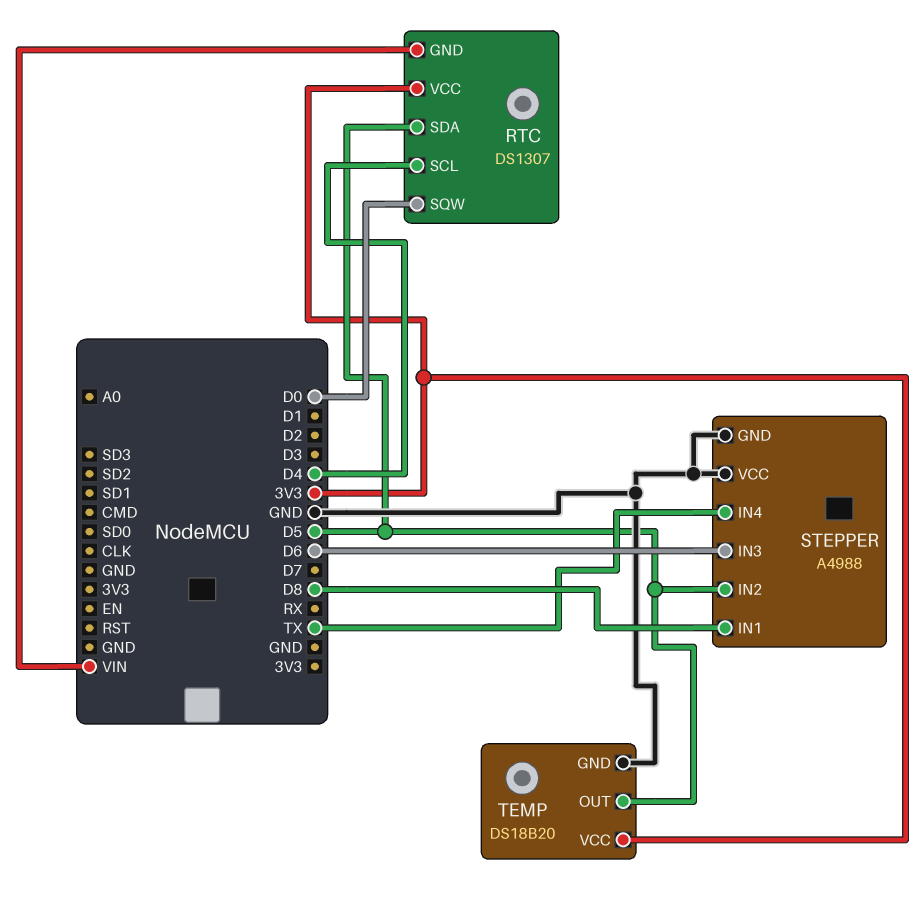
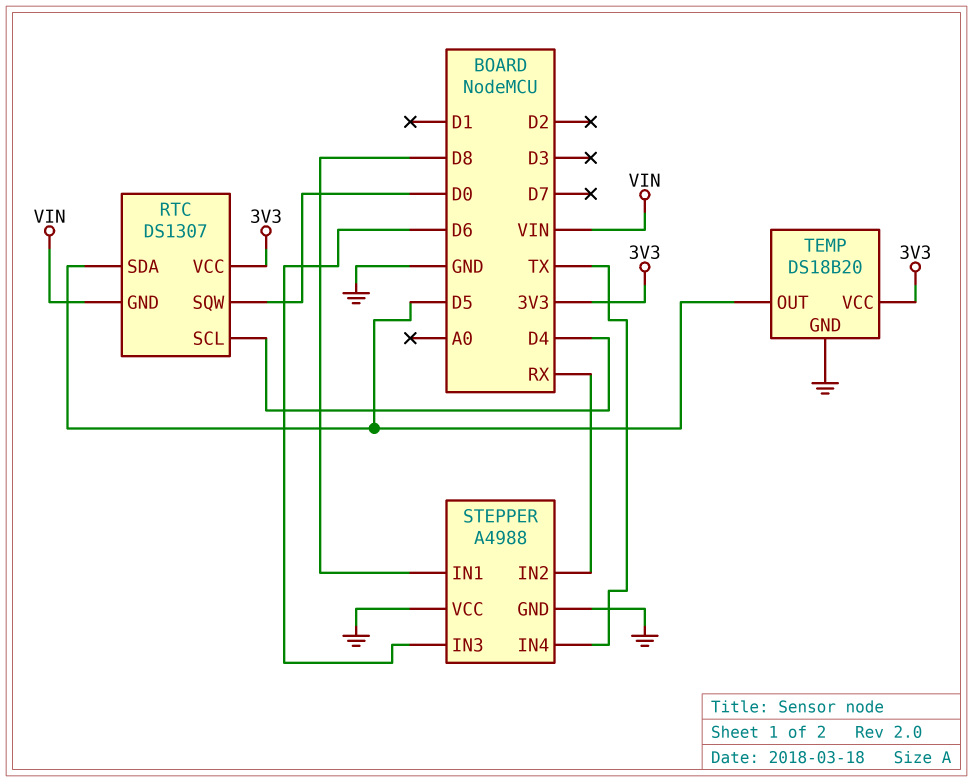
STEPPER pin IN2: D5 -> RX

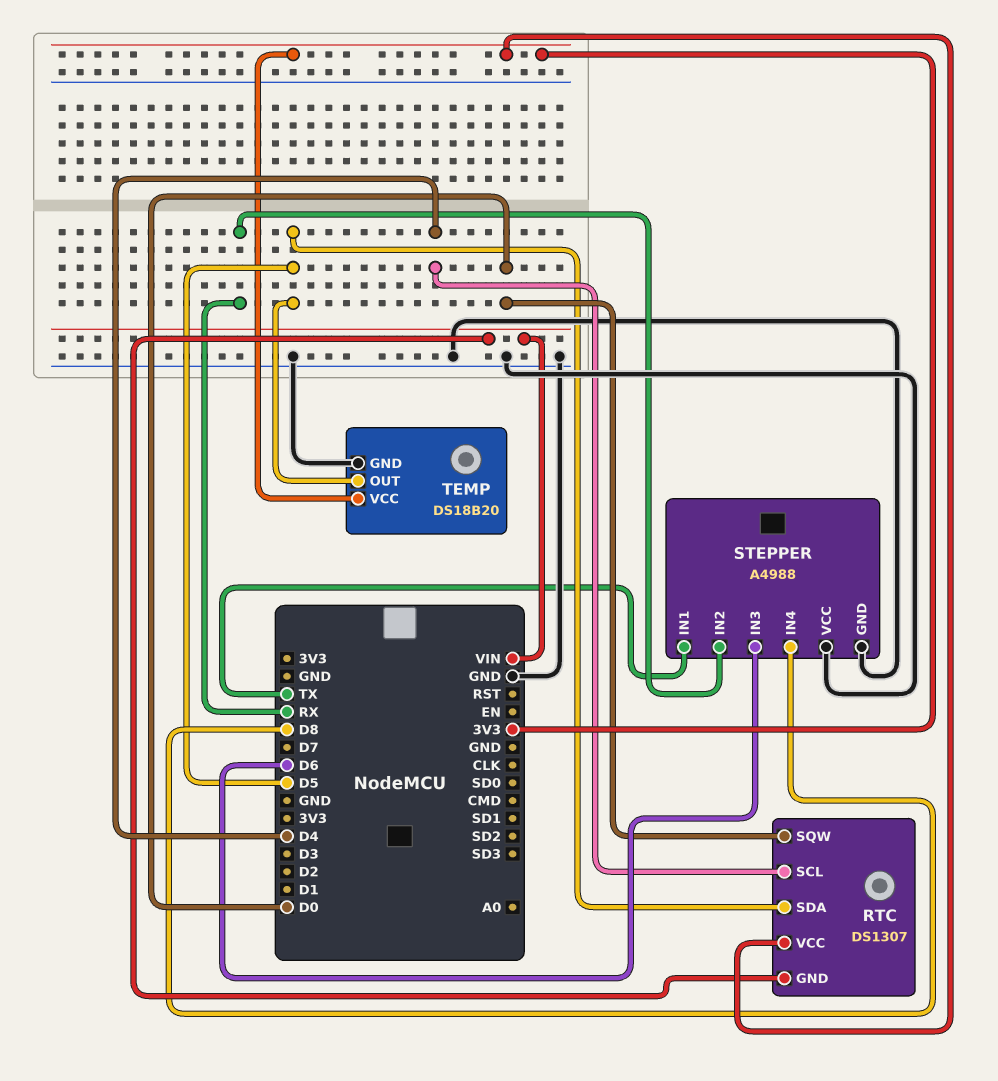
STEPPER pin IN1: D8 -> TX
STEPPER pin IN4: TX -> D8

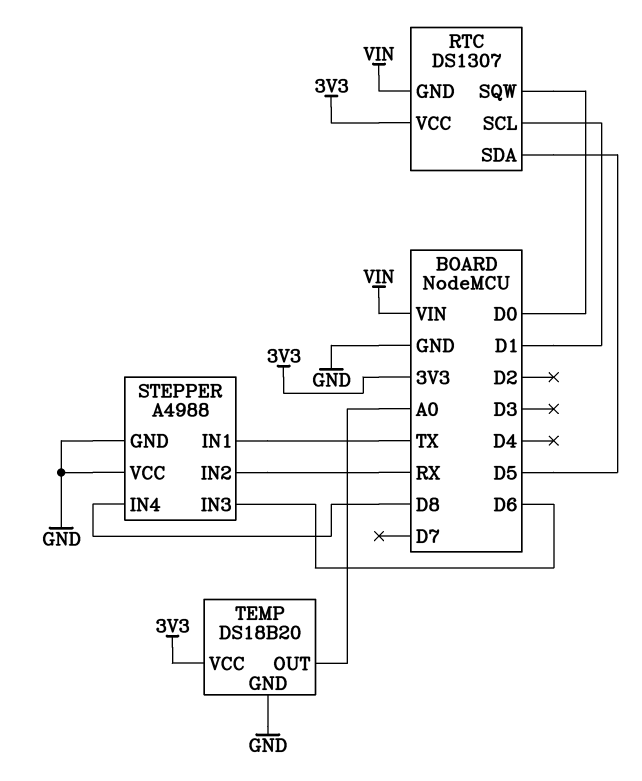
RTC pin SCL: D4 -> D1
TEMP pin OUT: D5 -> A0

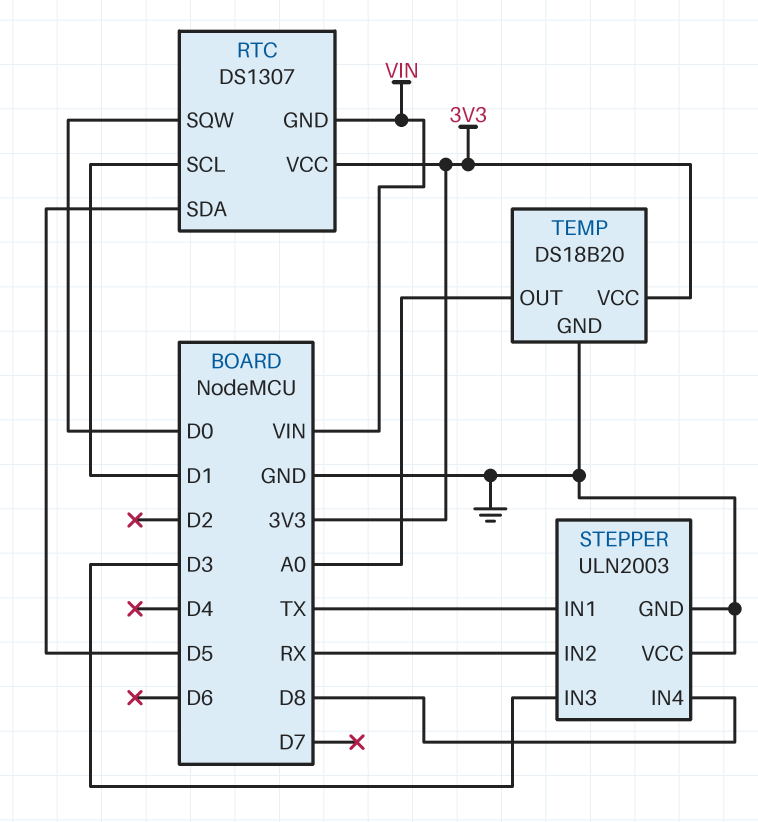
STEPPER: A4988 -> ULN2003
STEPPER pin IN3: D6 -> D3

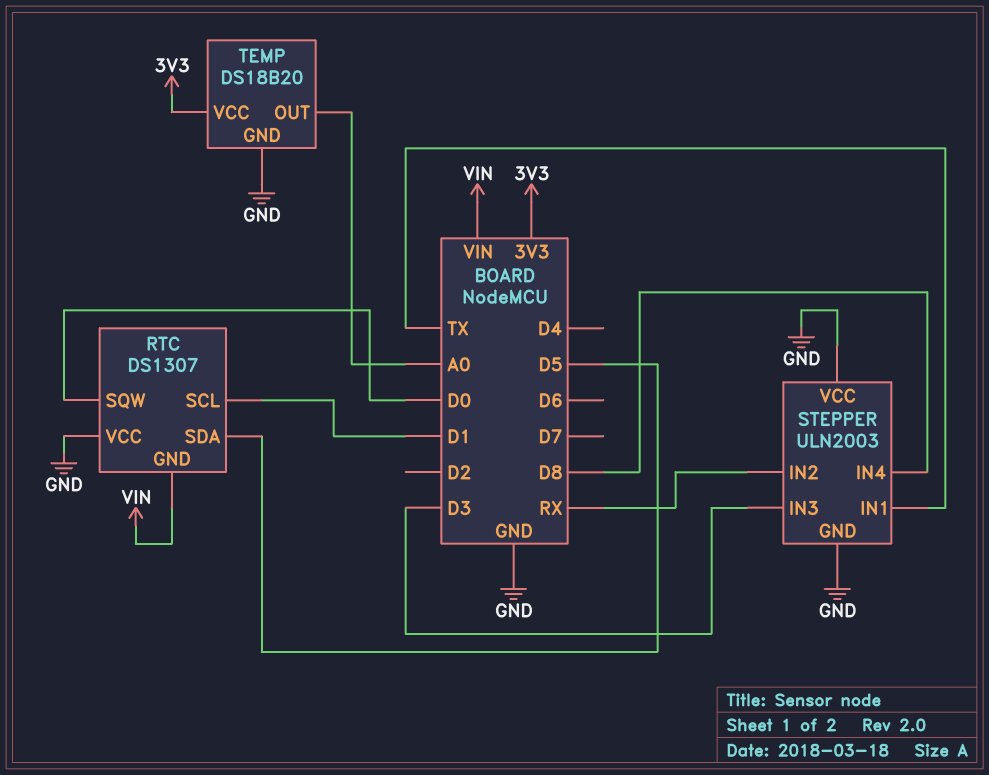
RTC pin VCC: 3V3 -> GND

